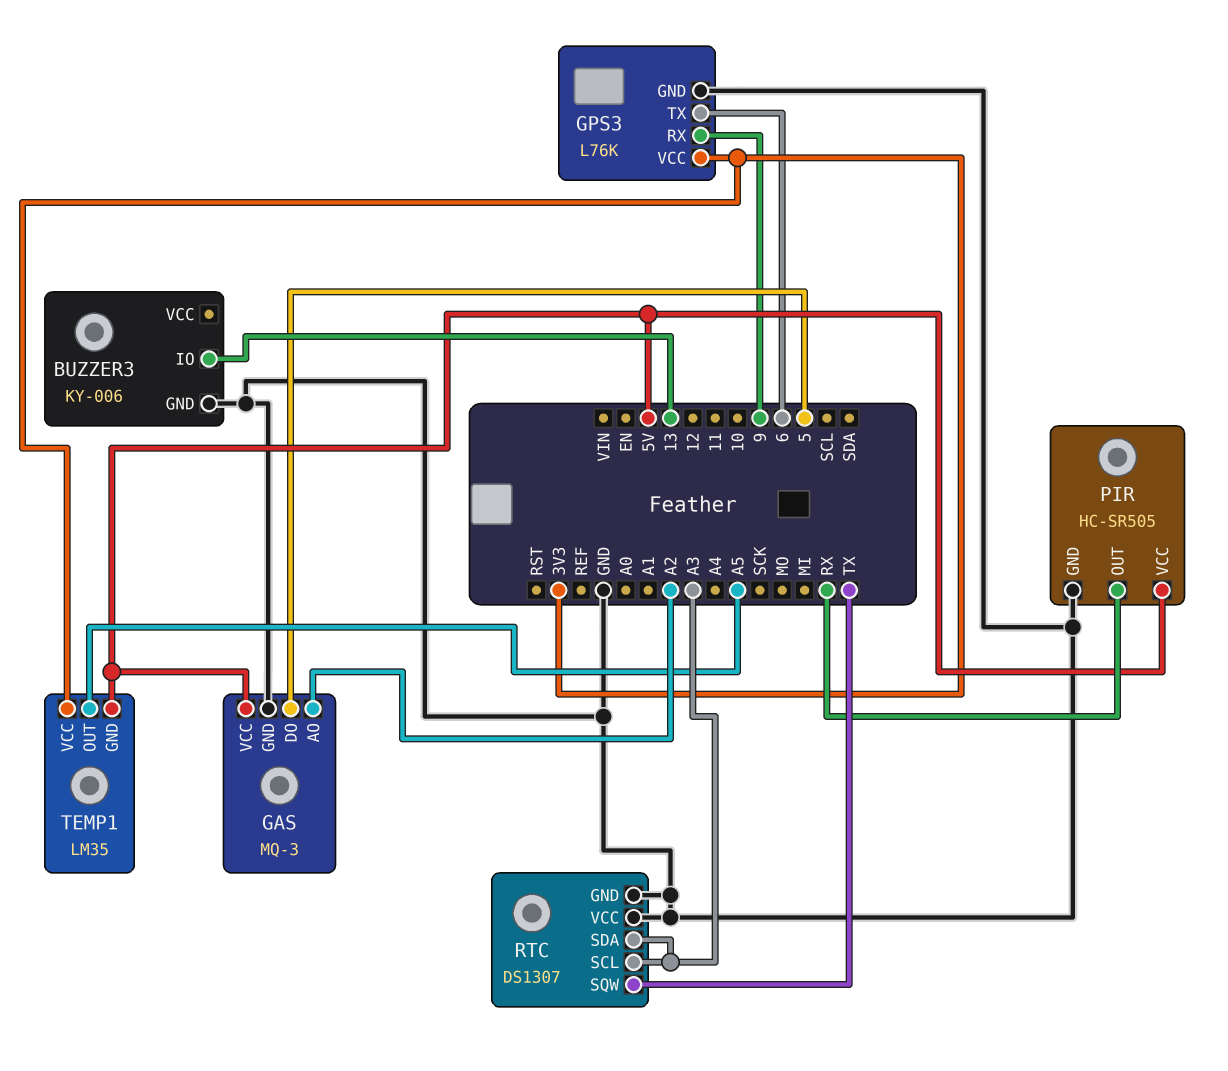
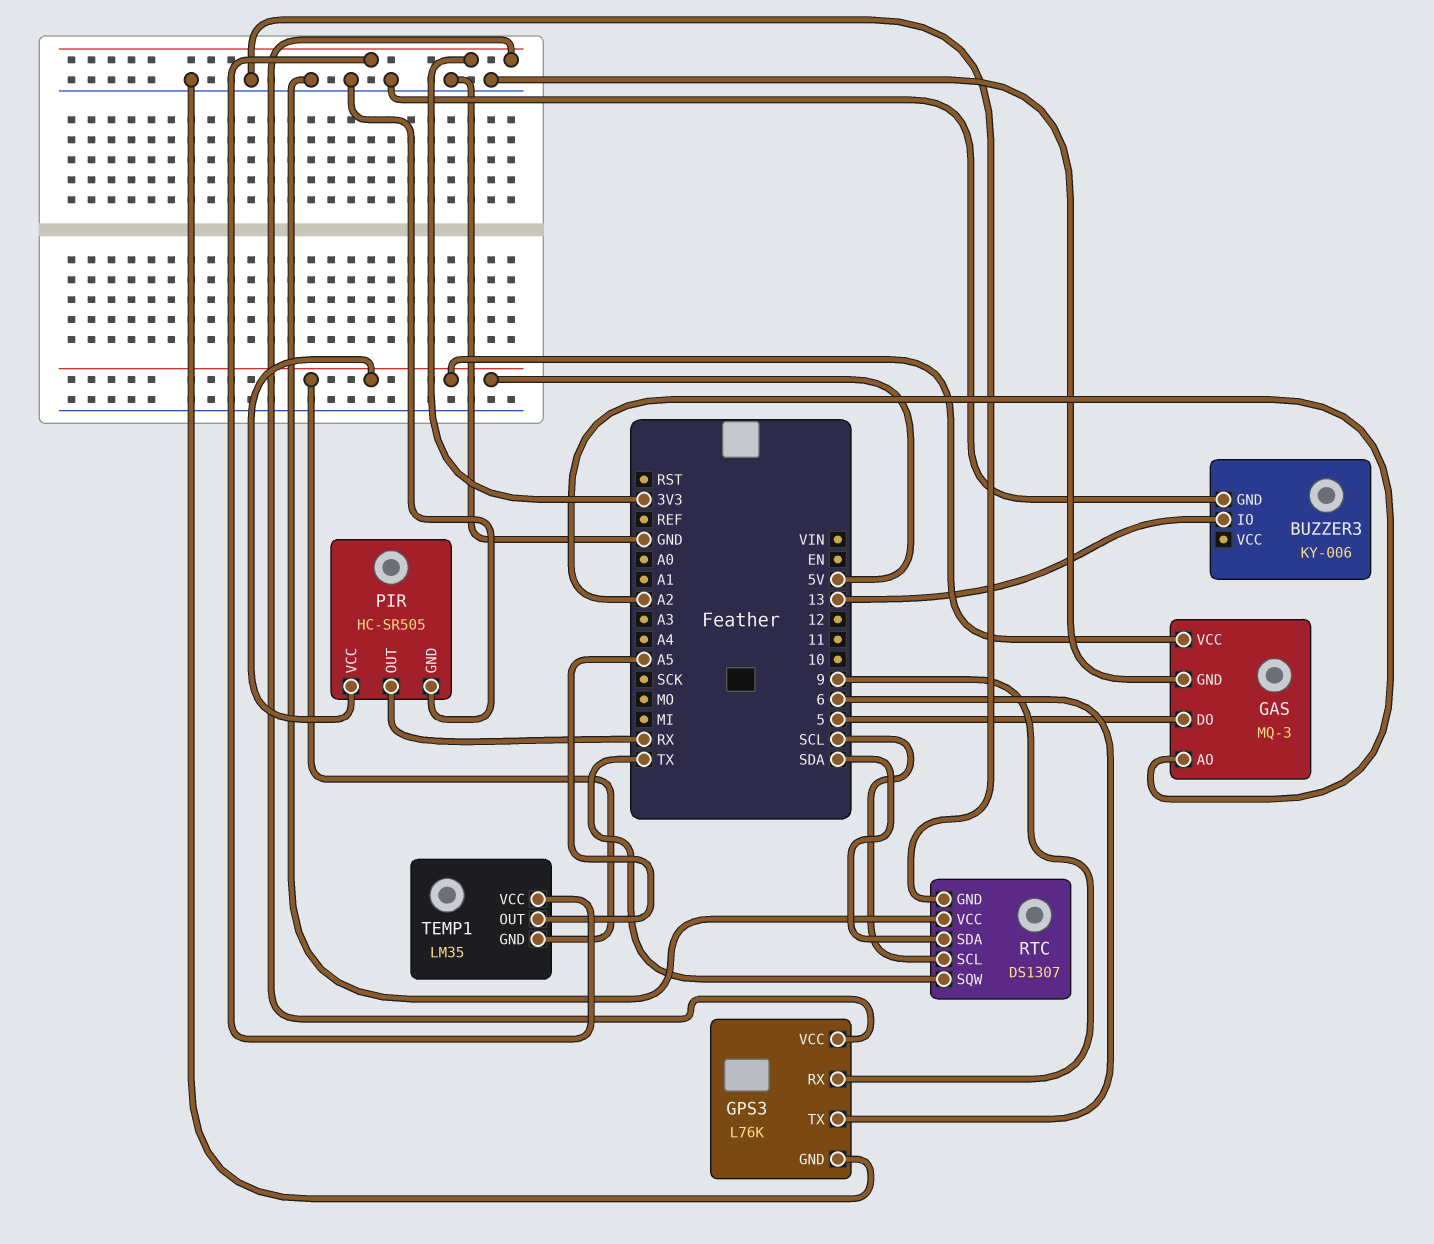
RTC pin SCL: A3 -> SCL
RTC pin SDA: A3 -> SDA

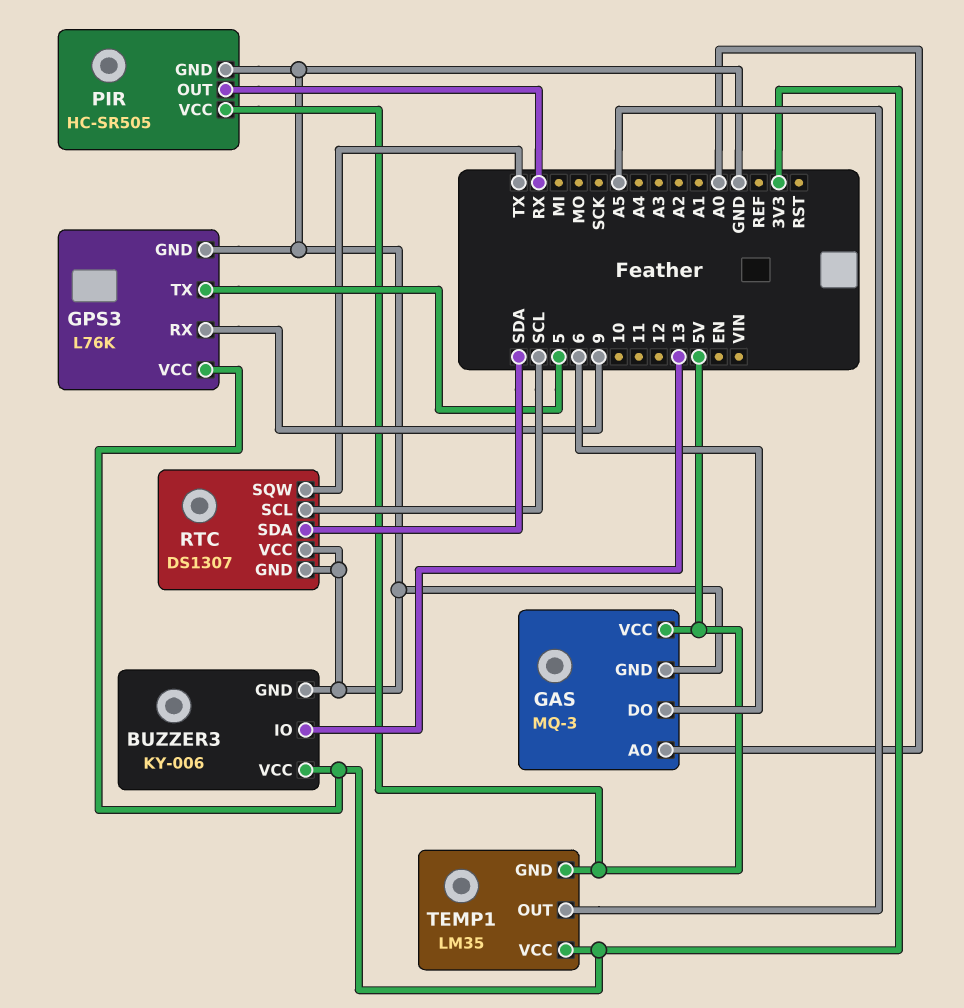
BUZZER3 pin VCC: none -> 3V3
GAS pin AO: A2 -> A0
GAS pin DO: 5 -> 6
GPS3 pin TX: 6 -> 5

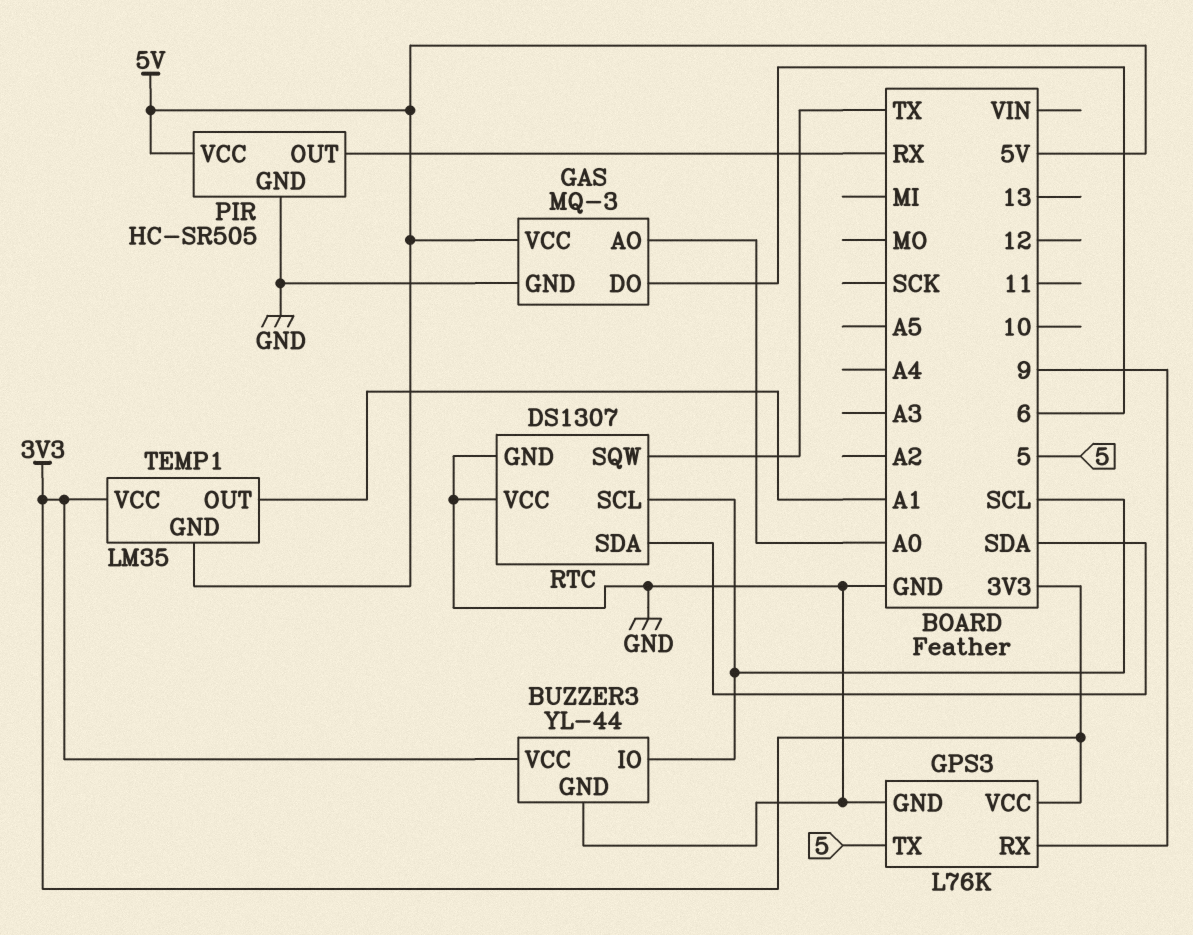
BUZZER3: KY-006 -> YL-44
BUZZER3 pin IO: 13 -> SCL
TEMP1 pin OUT: A5 -> A1

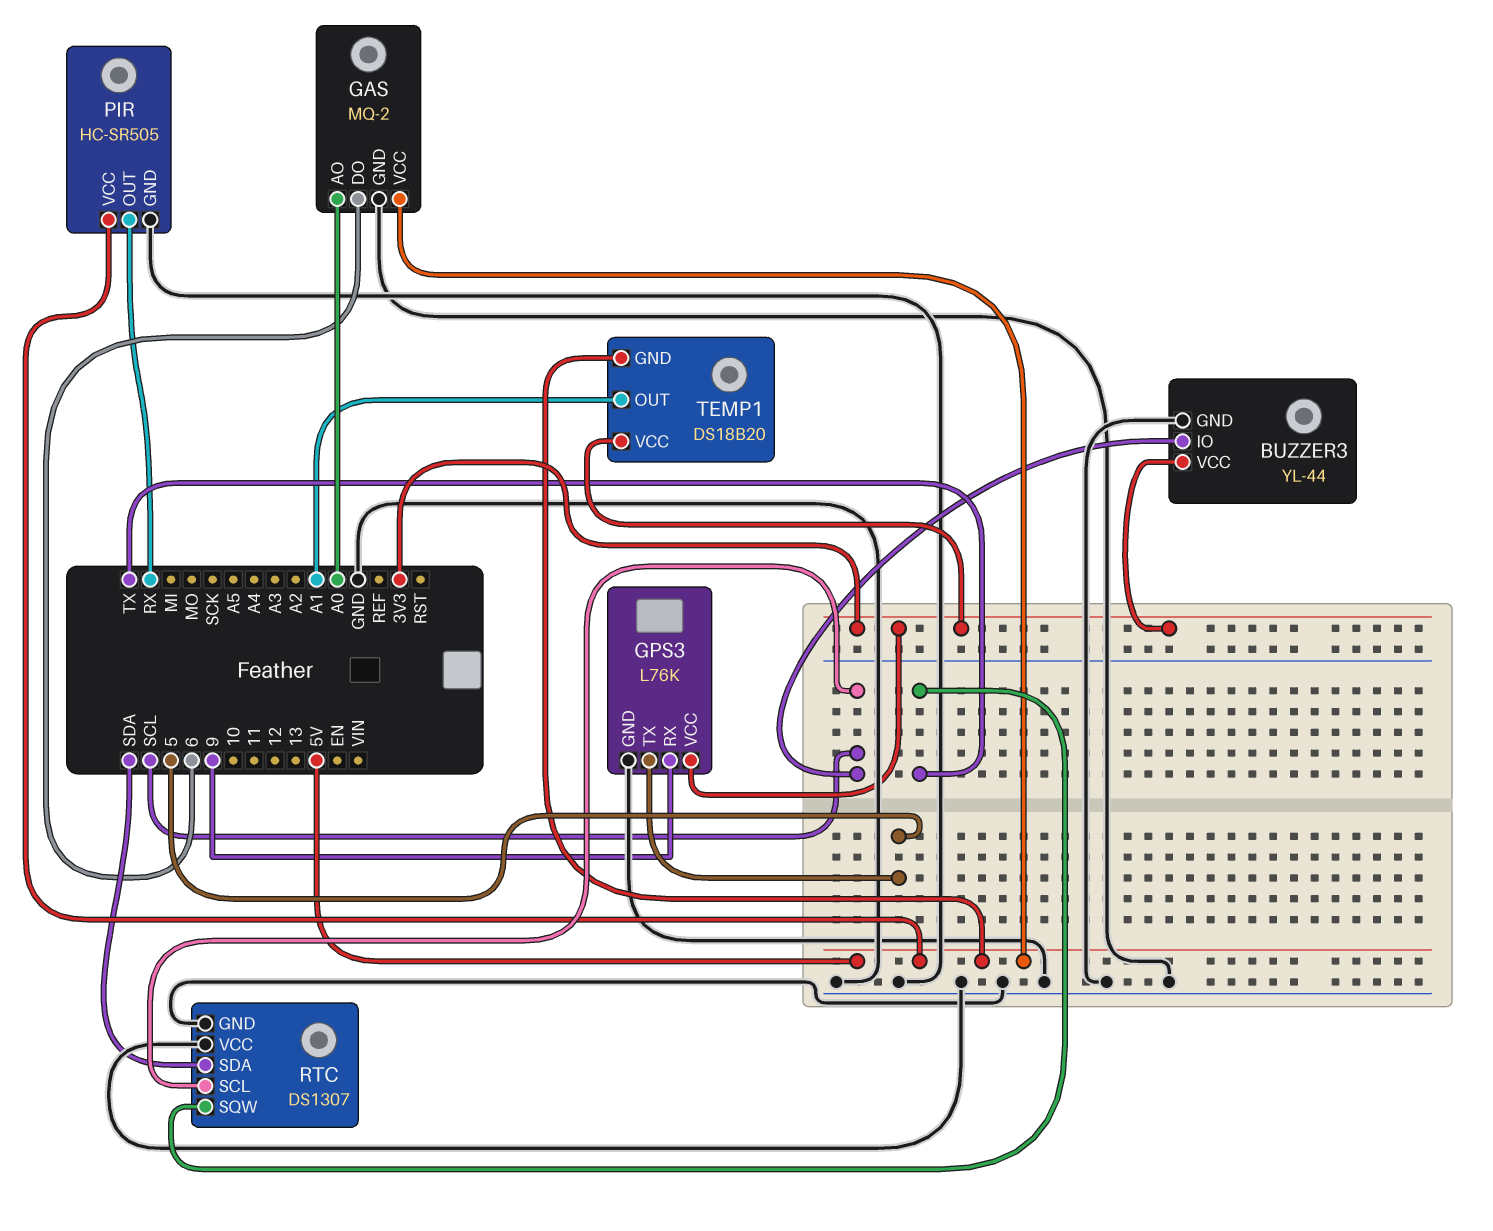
GAS: MQ-3 -> MQ-2
TEMP1: LM35 -> DS18B20

